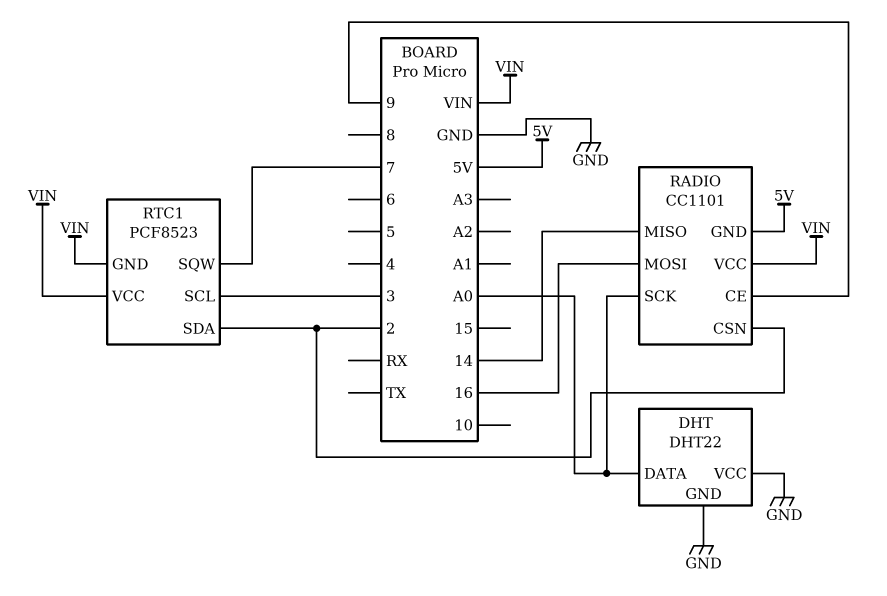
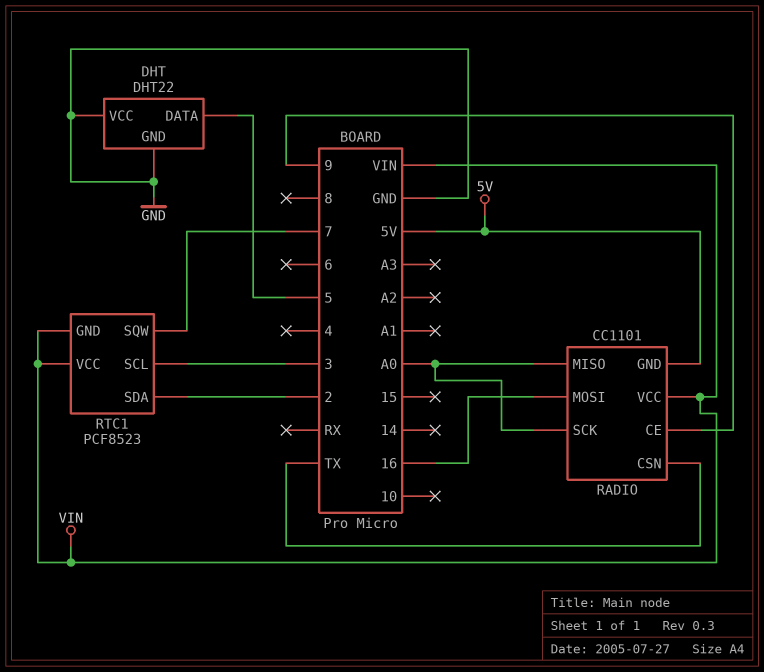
DHT pin DATA: A0 -> 5
RADIO pin CSN: 2 -> TX
RADIO pin MISO: 14 -> A0

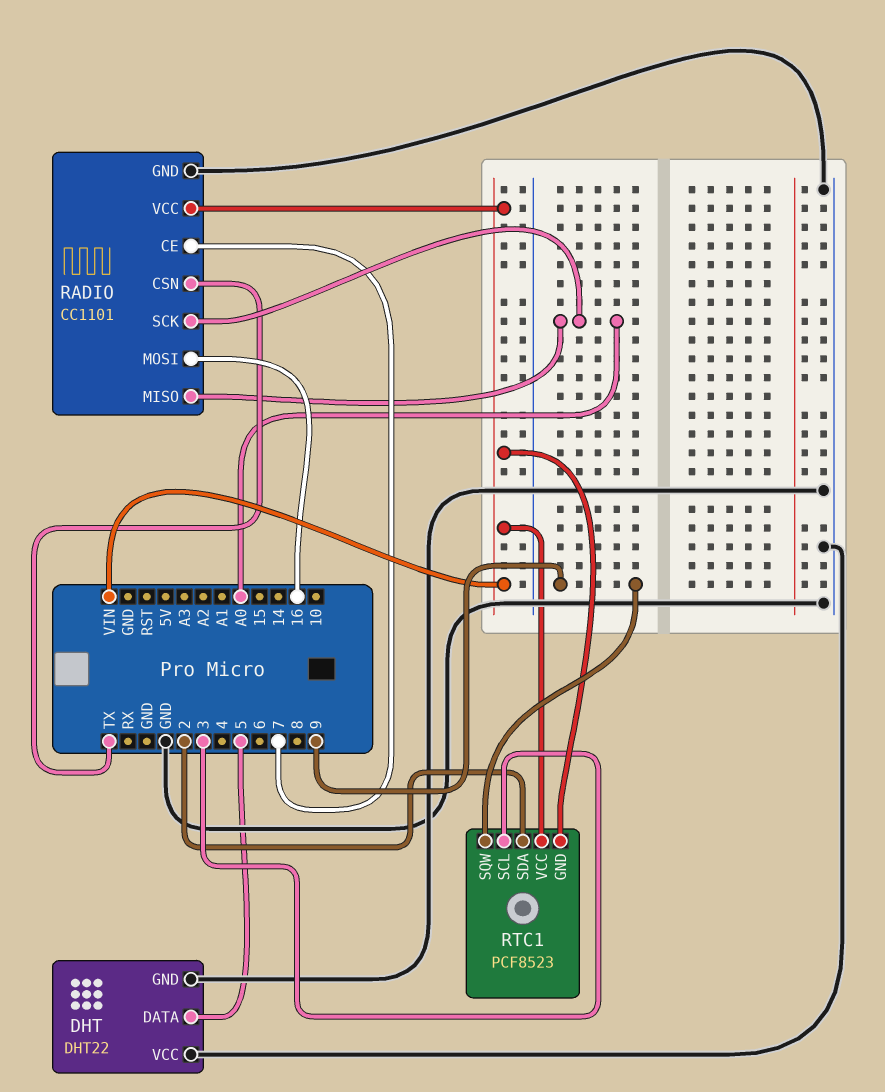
RADIO pin CE: 9 -> 7
RADIO pin GND: 5V -> GND
RTC1 pin SQW: 7 -> 9

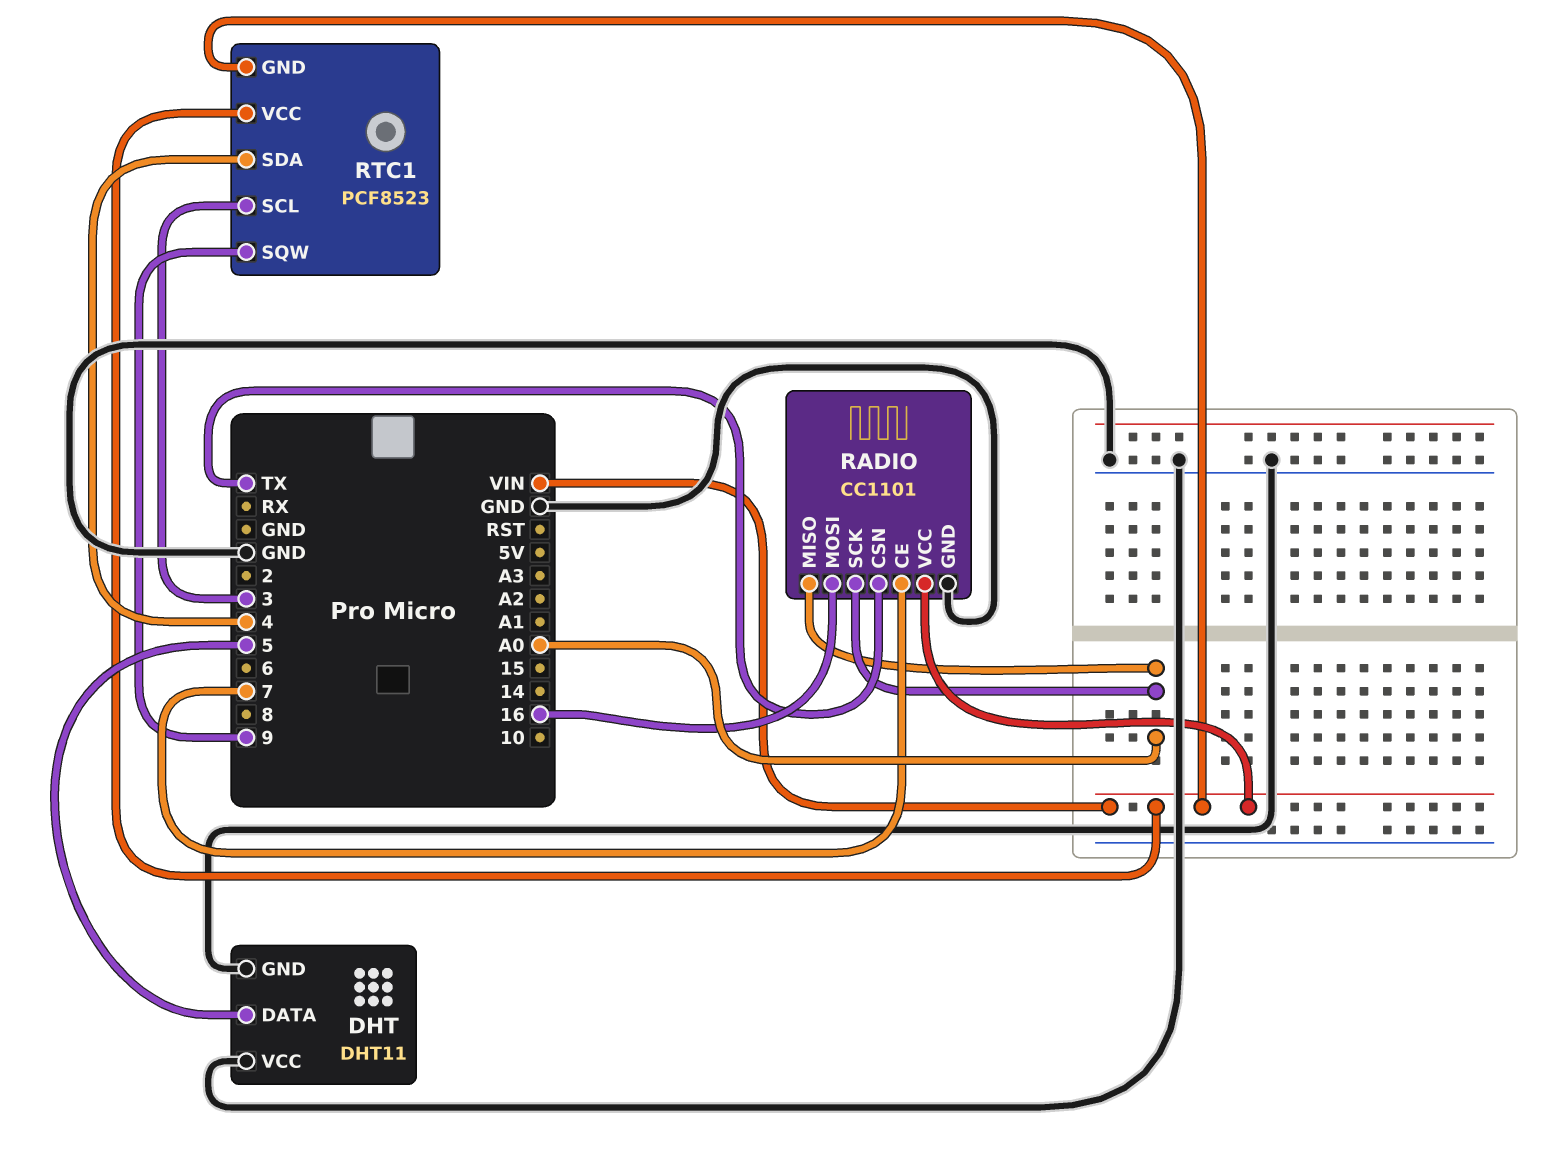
DHT: DHT22 -> DHT11
RTC1 pin SDA: 2 -> 4

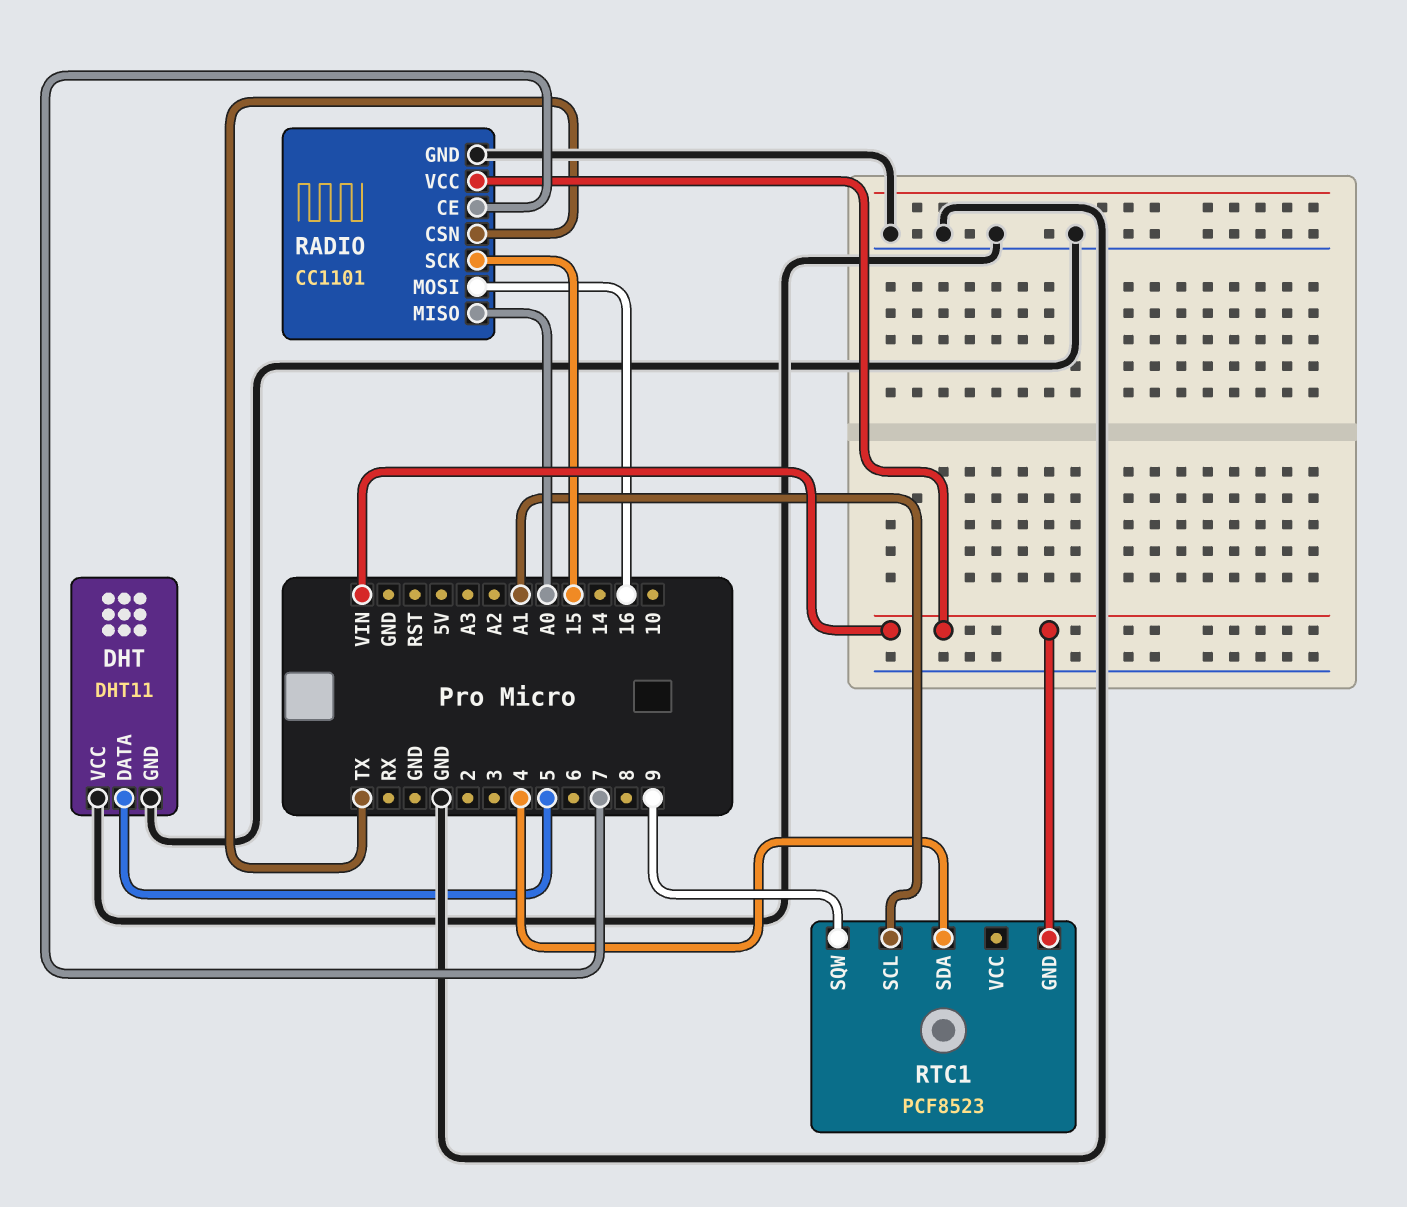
RADIO pin SCK: A0 -> 15
RTC1 pin SCL: 3 -> A1
RTC1 pin VCC: VIN -> none

